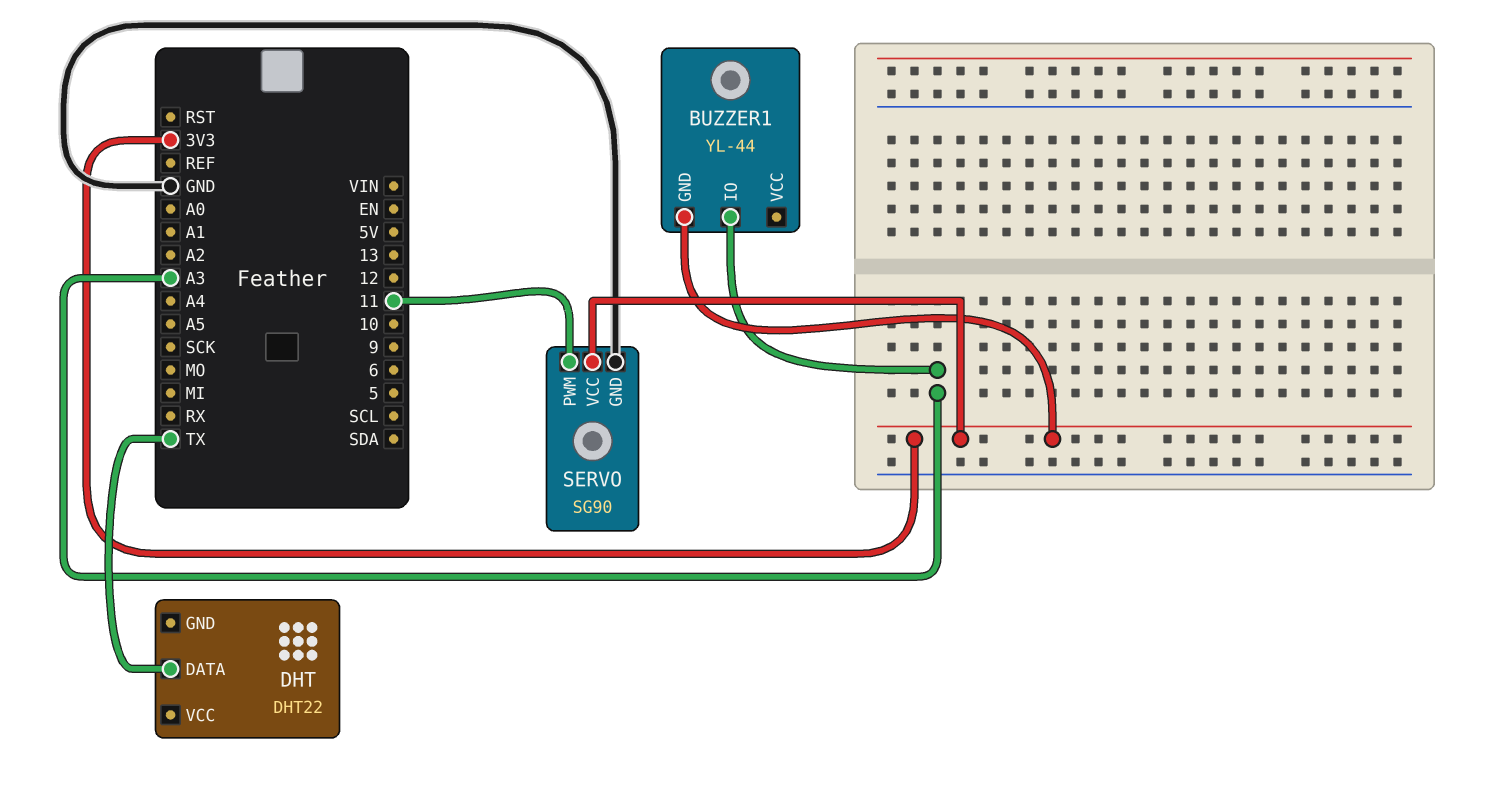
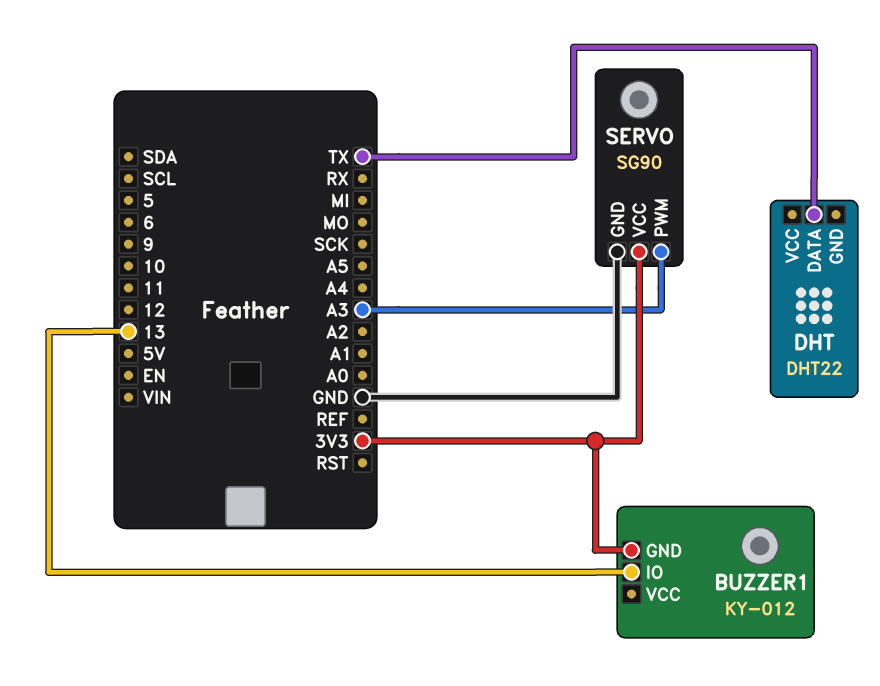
BUZZER1: YL-44 -> KY-012
BUZZER1 pin IO: A3 -> 13
SERVO pin PWM: 11 -> A3

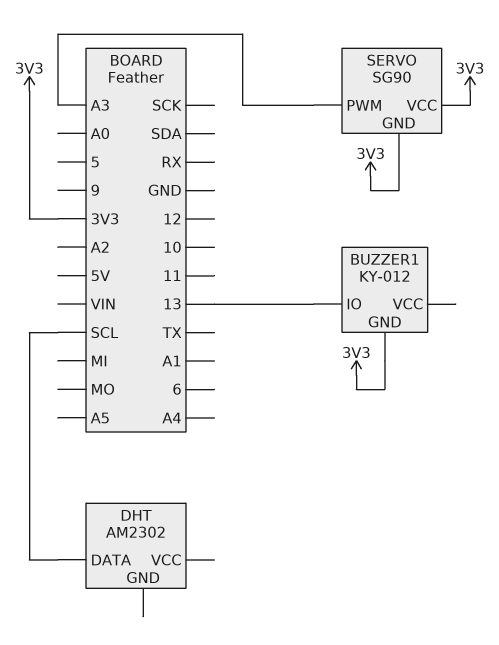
DHT: DHT22 -> AM2302
DHT pin DATA: TX -> SCL
SERVO pin GND: GND -> 3V3

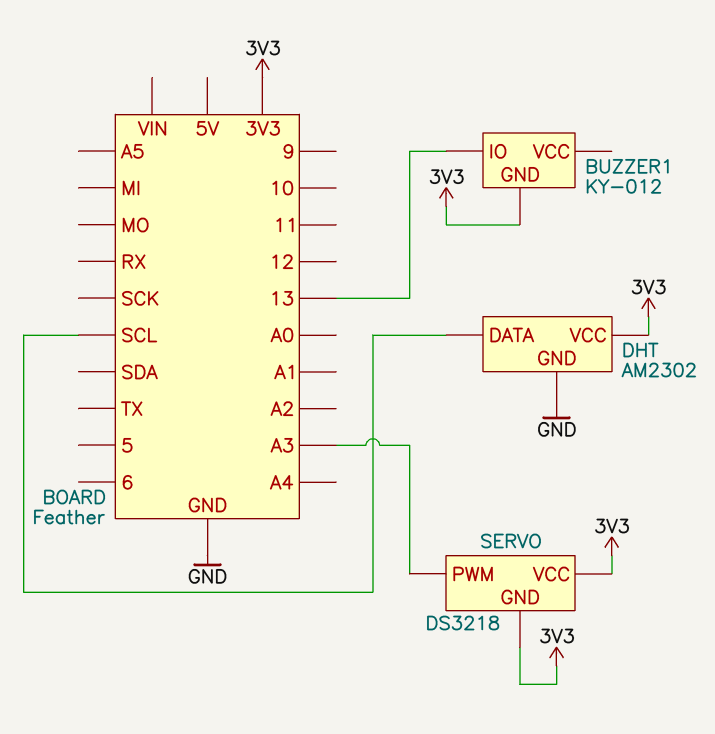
DHT pin GND: none -> GND
DHT pin VCC: none -> 3V3
SERVO: SG90 -> DS3218

